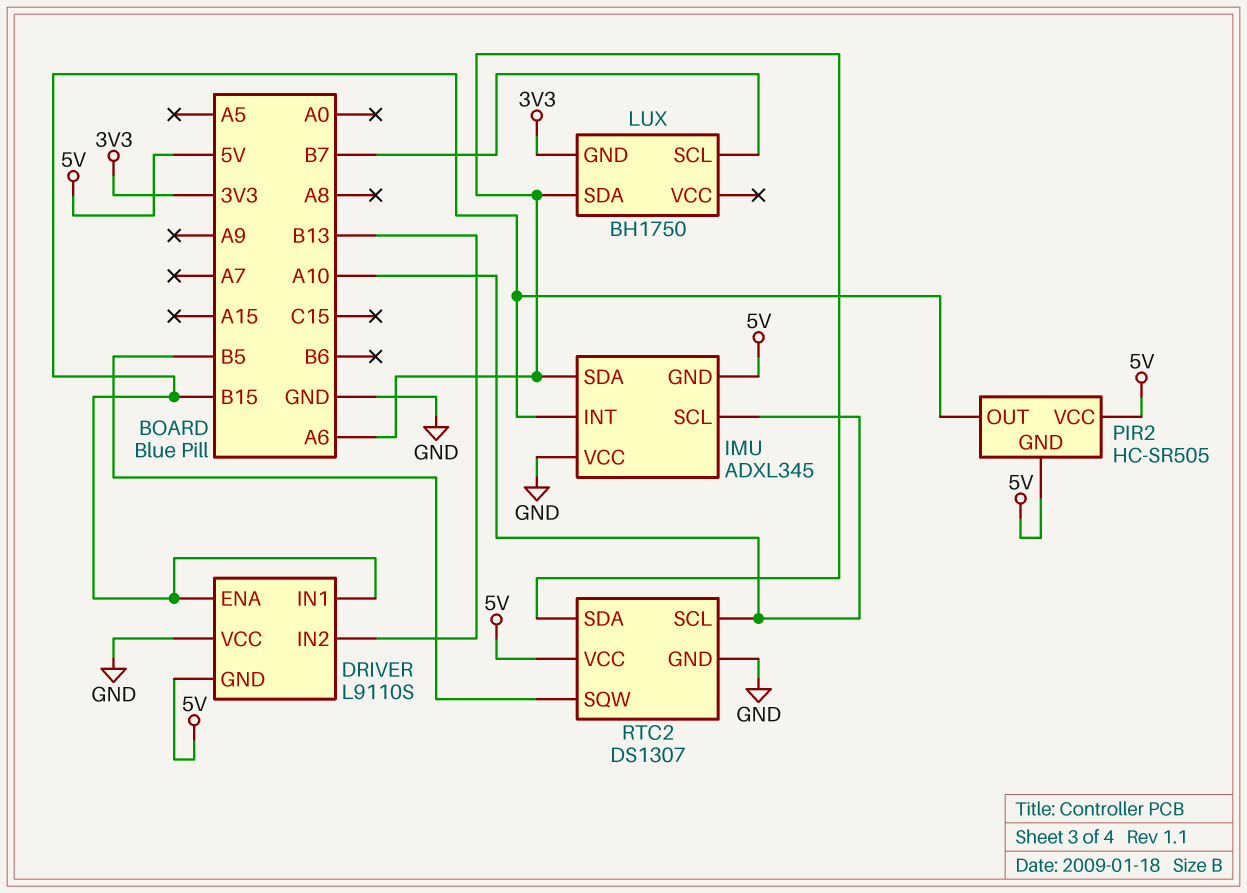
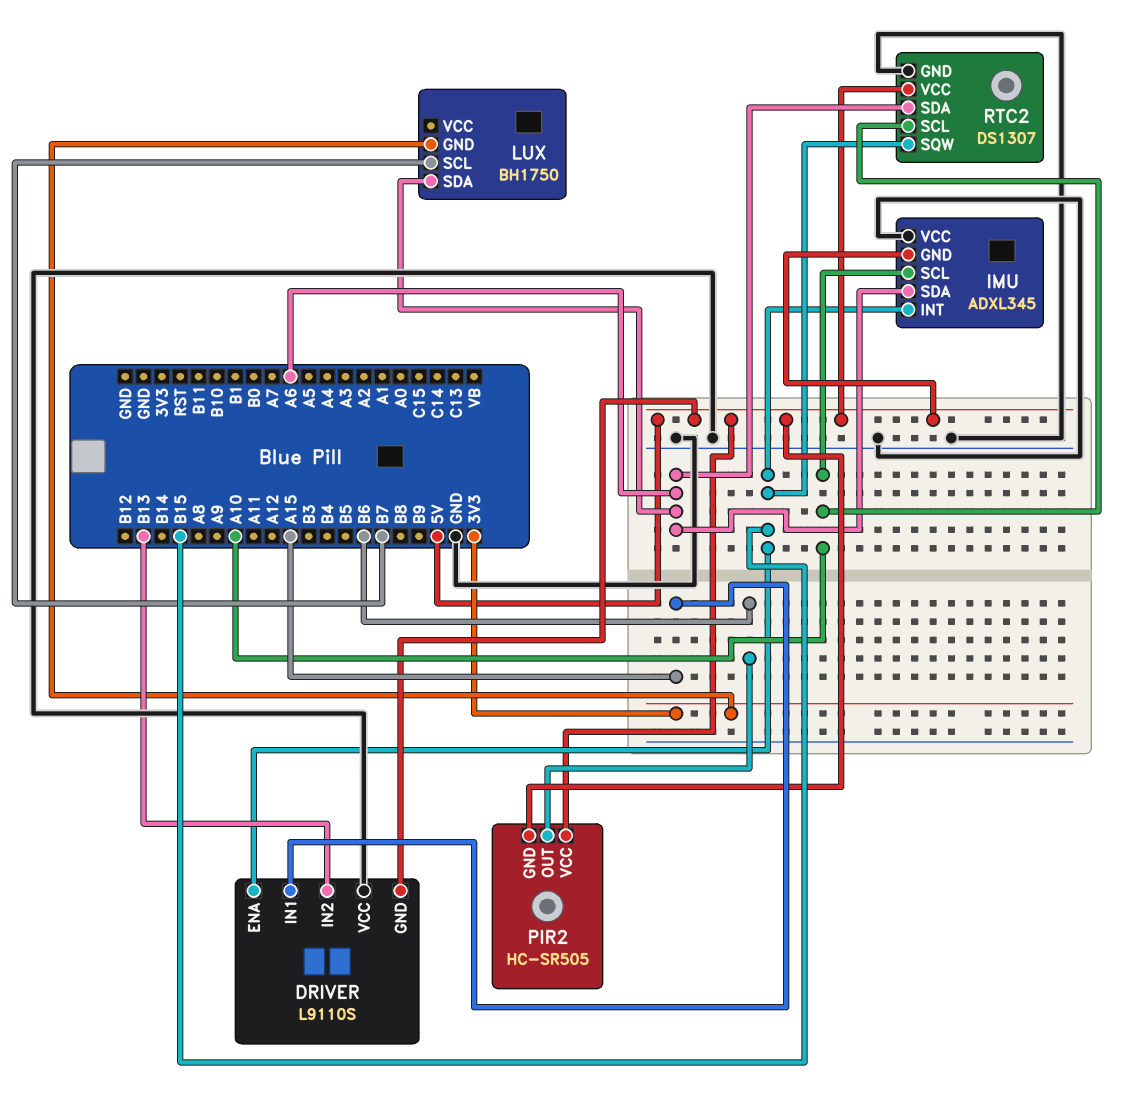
DRIVER pin IN1: B15 -> A15
PIR2 pin OUT: B15 -> B6
RTC2 pin SQW: B5 -> B15

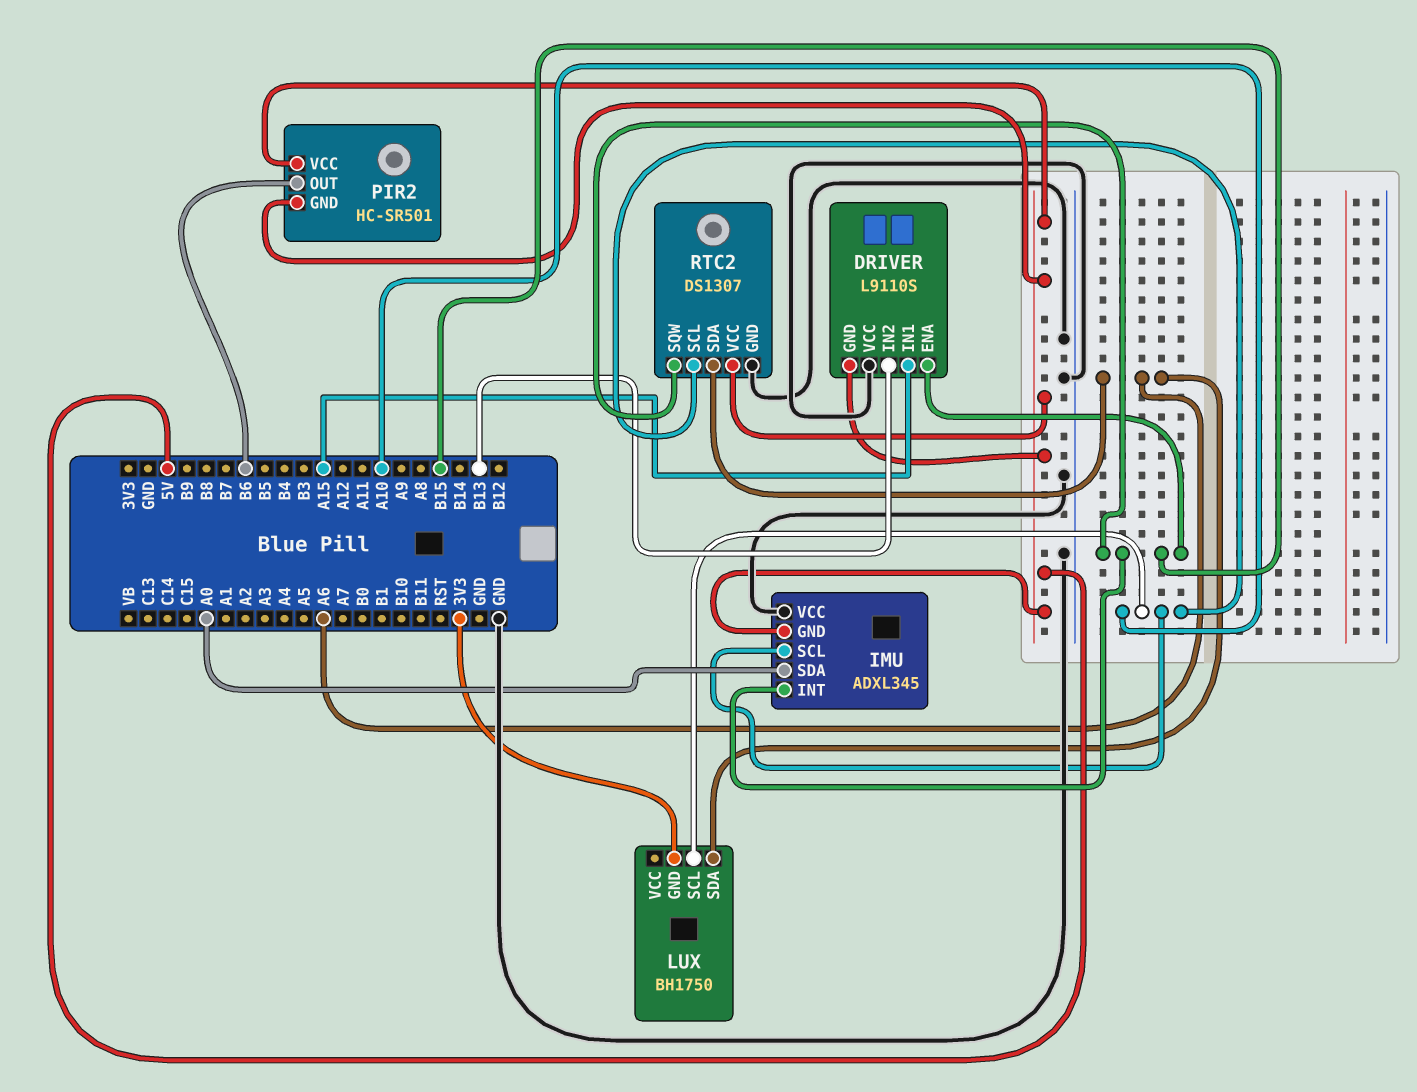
IMU pin SDA: A6 -> A0
LUX pin SCL: B7 -> A10
PIR2: HC-SR505 -> HC-SR501

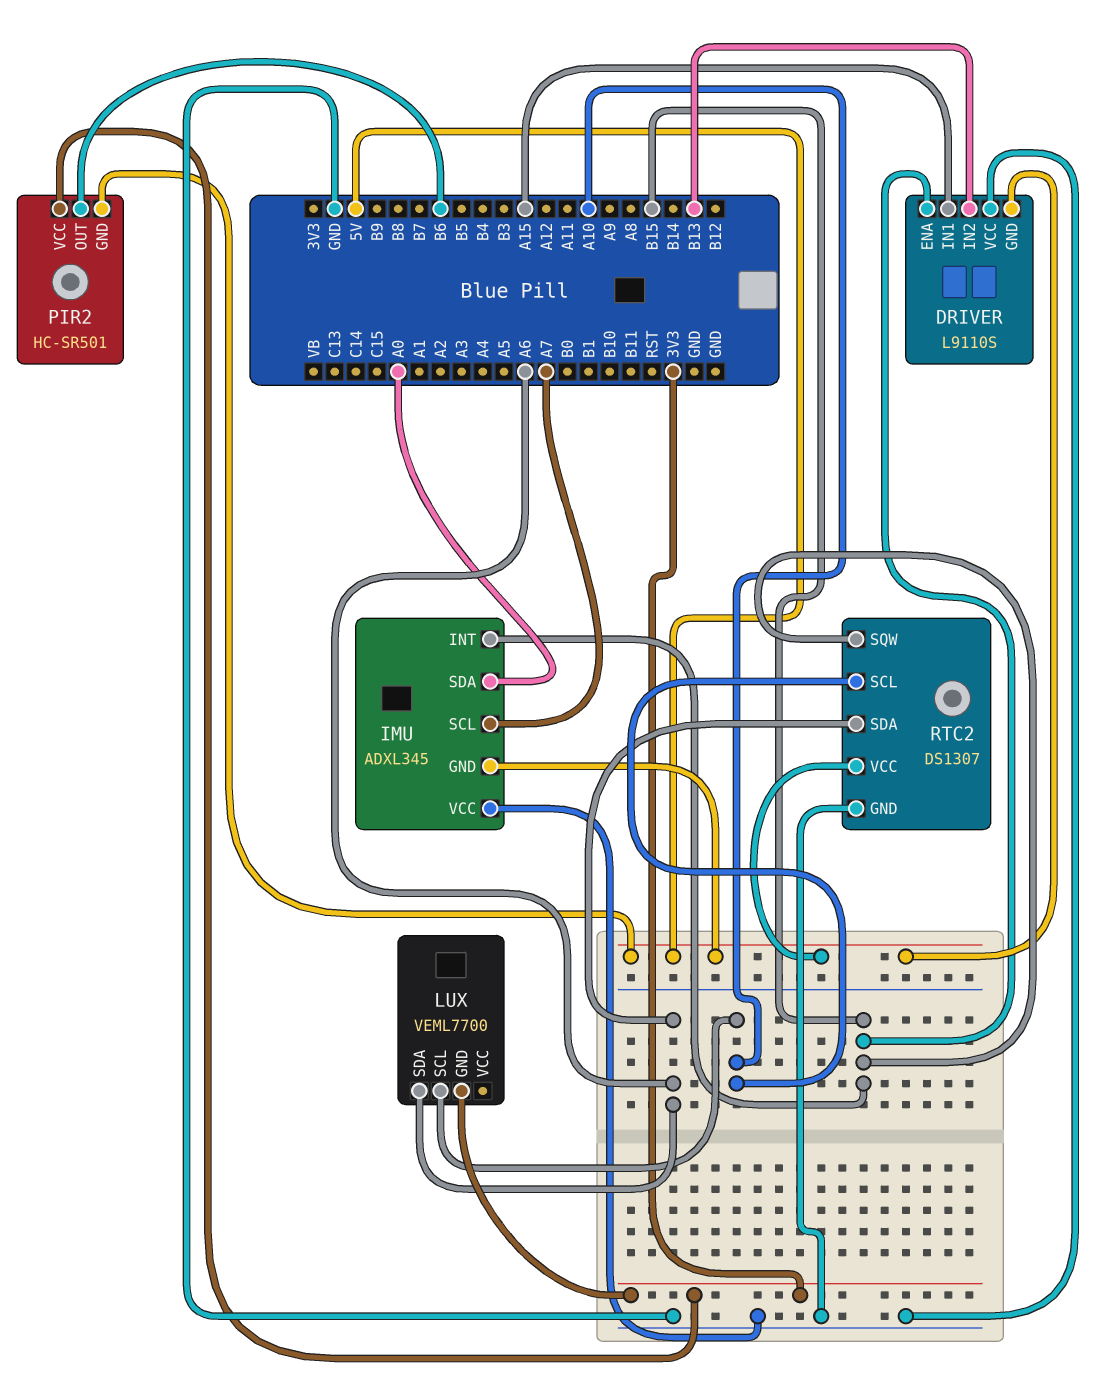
IMU pin SCL: A10 -> A7
LUX: BH1750 -> VEML7700
PIR2 pin VCC: 5V -> 3V3

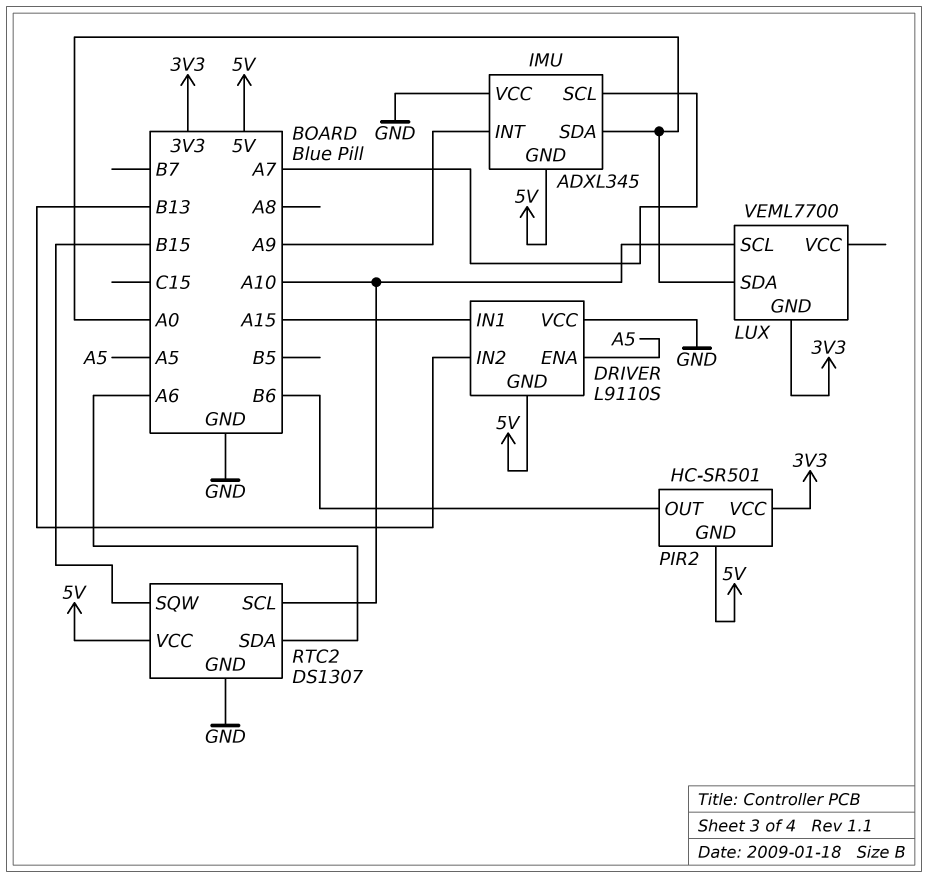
DRIVER pin ENA: B15 -> A5
IMU pin INT: B15 -> A9
LUX pin SDA: A6 -> A0

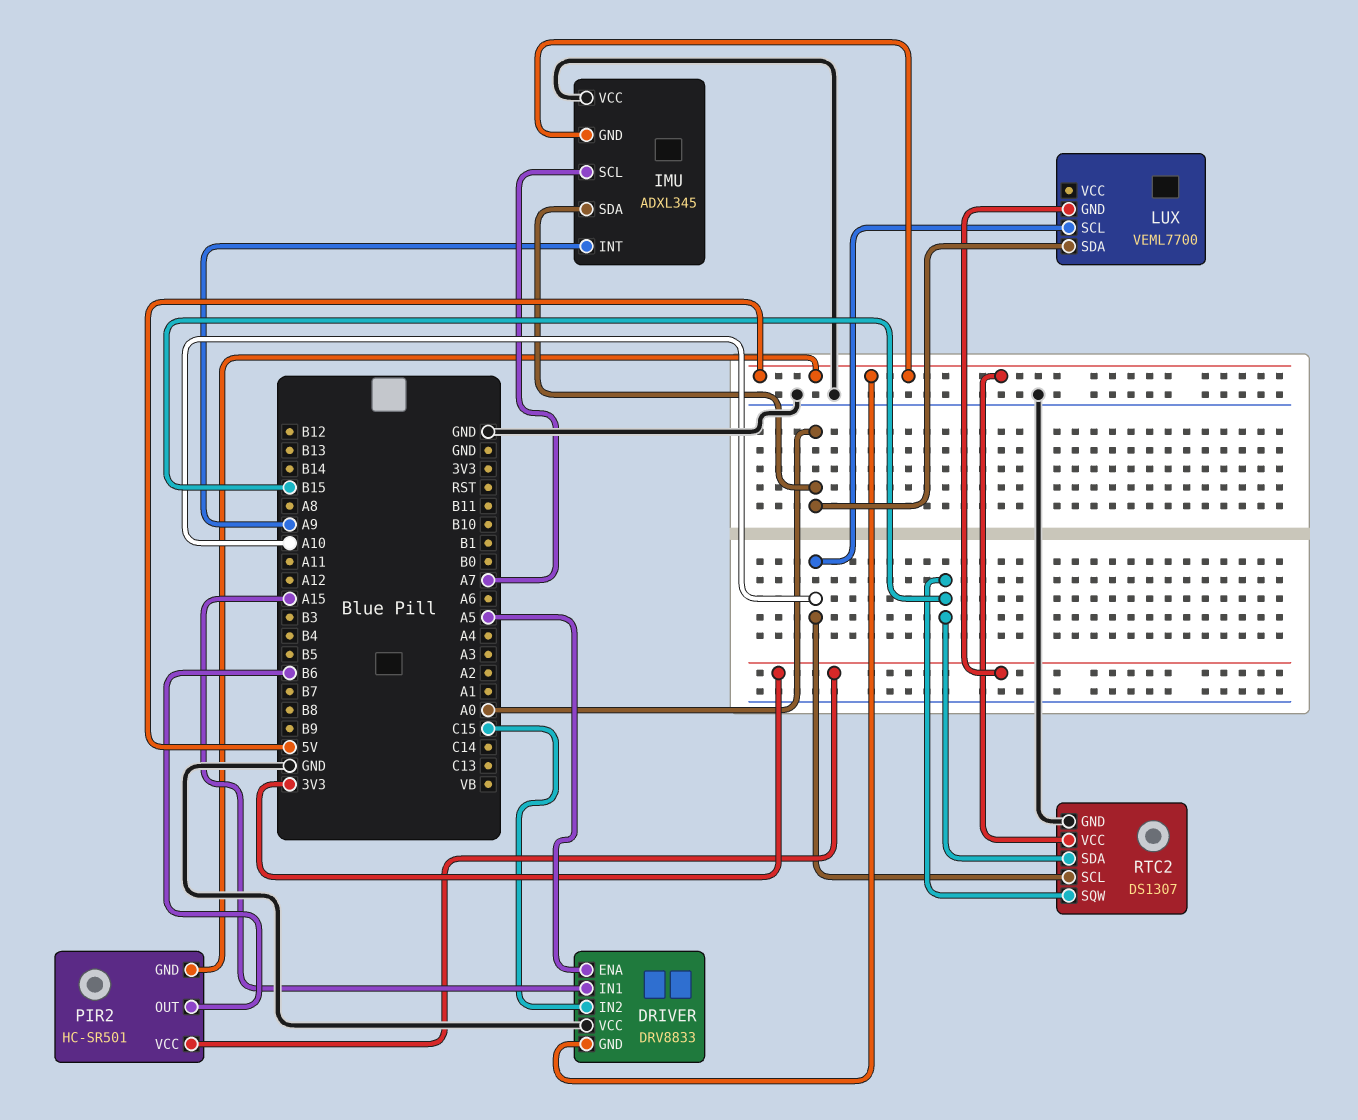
DRIVER: L9110S -> DRV8833
DRIVER pin IN2: B13 -> C15
RTC2 pin SDA: A6 -> B15

